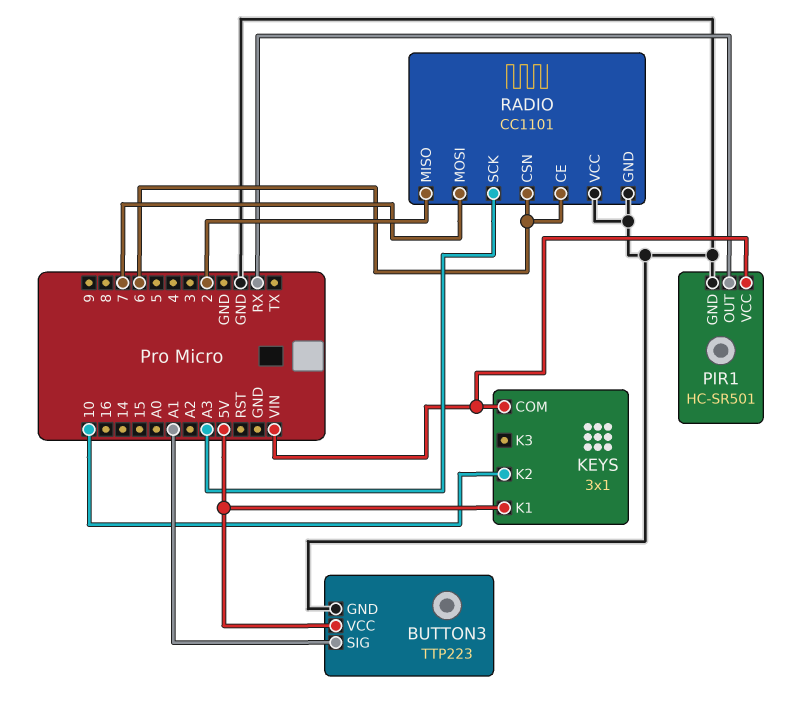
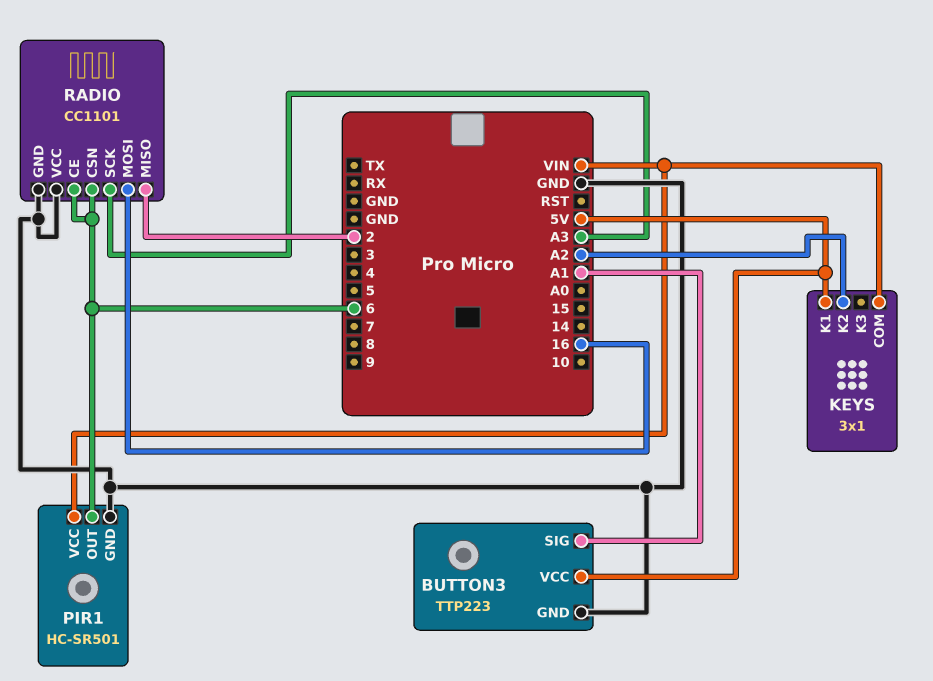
KEYS pin K2: 10 -> A2
PIR1 pin OUT: RX -> 6
RADIO pin MOSI: 7 -> 16

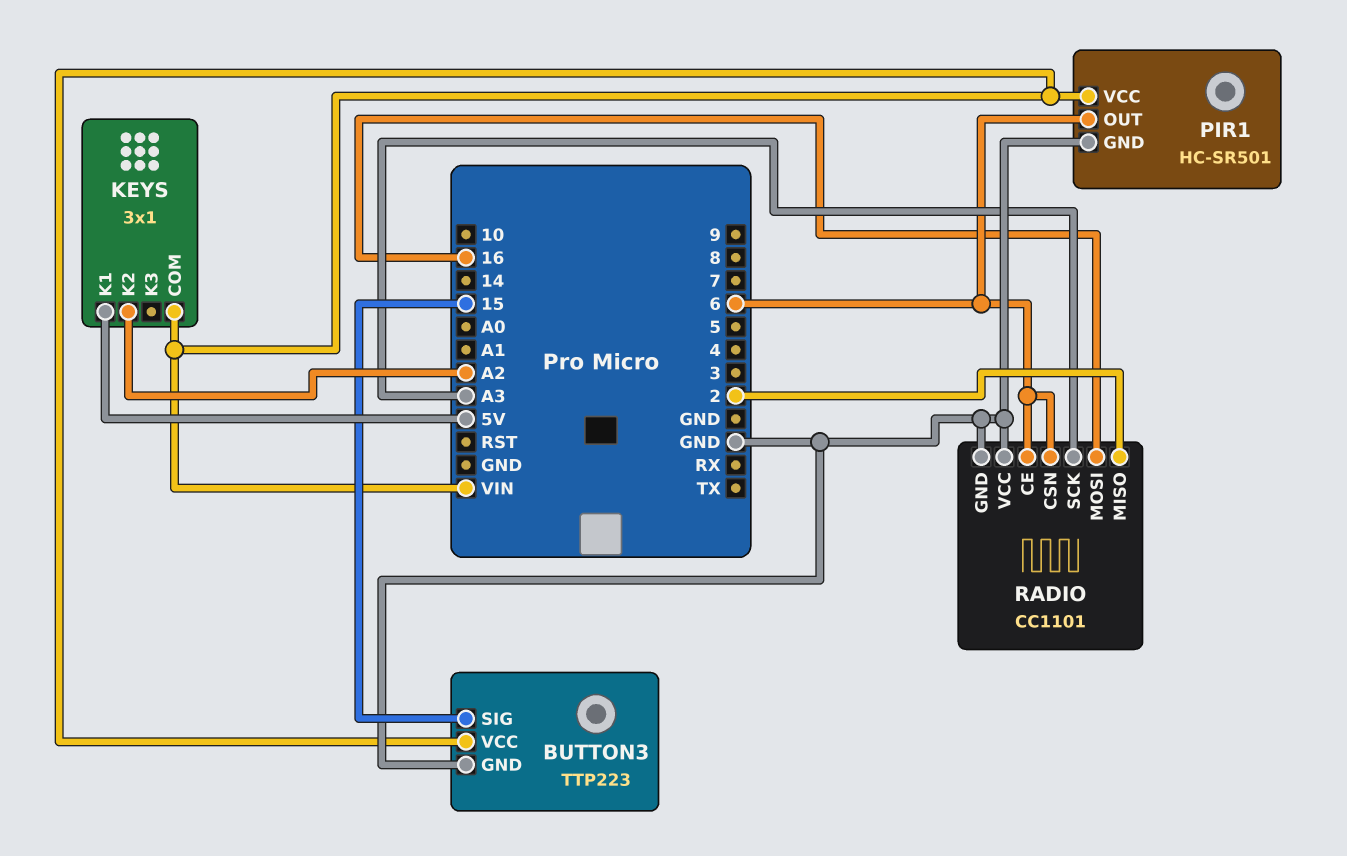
BUTTON3 pin SIG: A1 -> 15
BUTTON3 pin VCC: 5V -> VIN

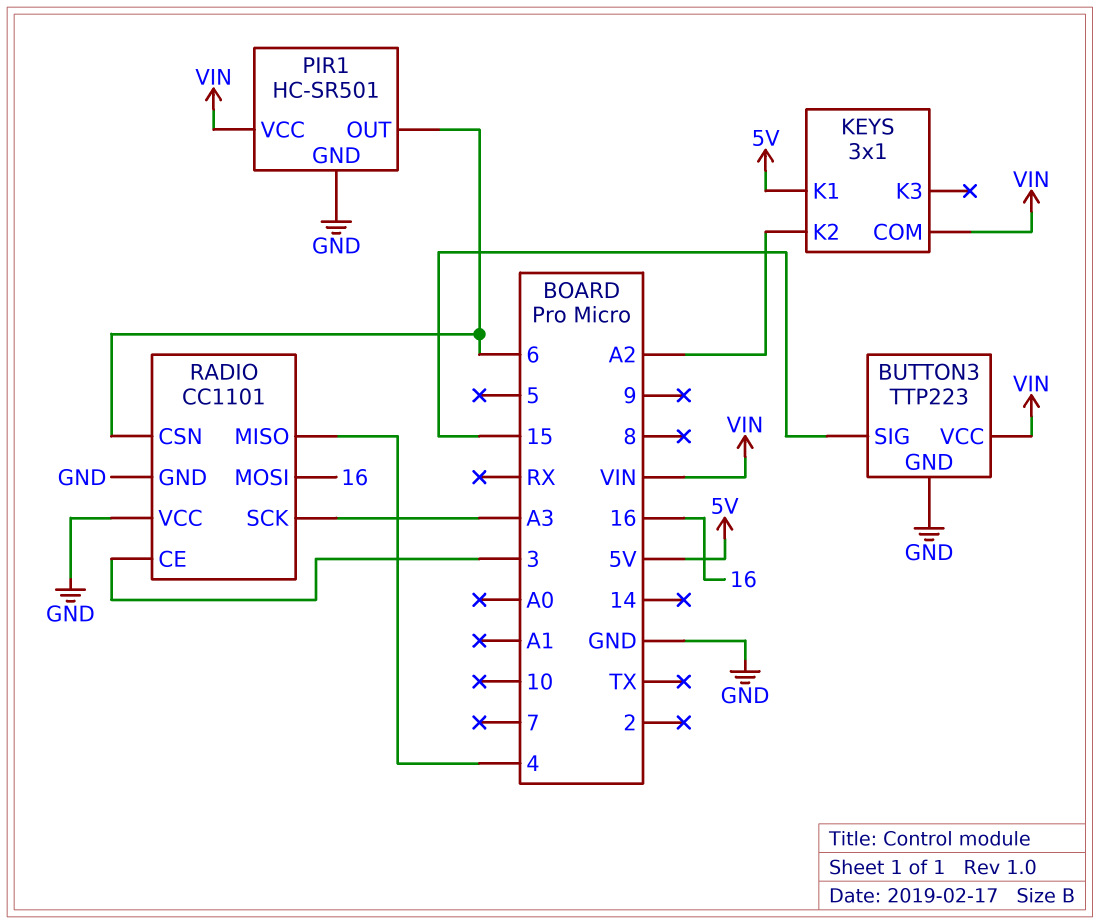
RADIO pin CE: 6 -> 3
RADIO pin MISO: 2 -> 4

